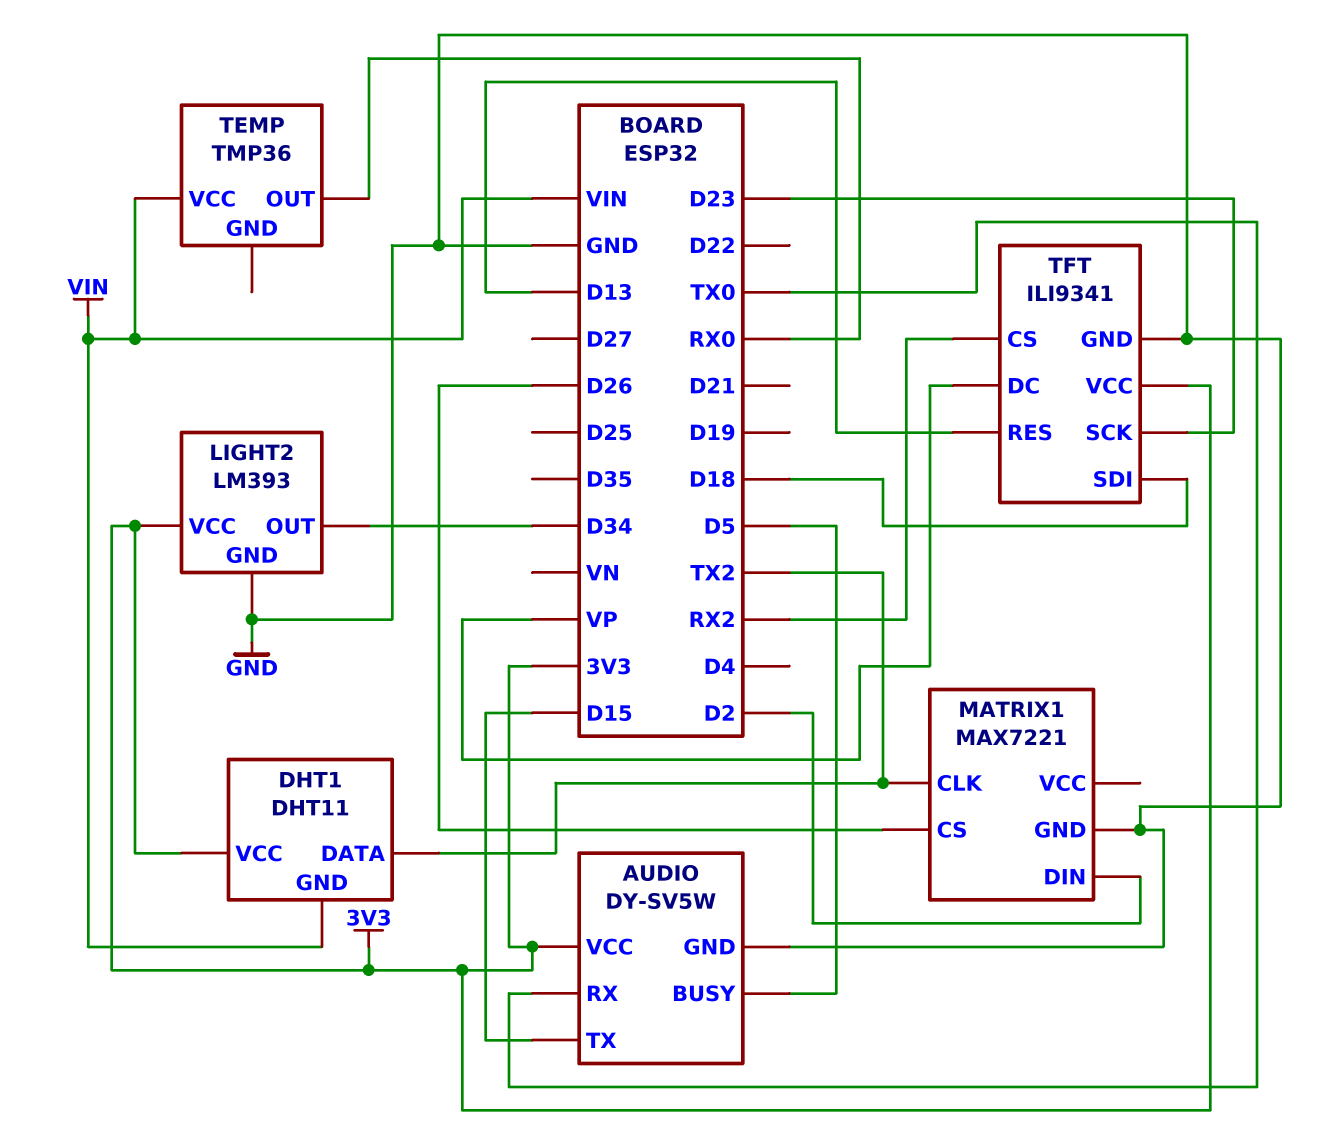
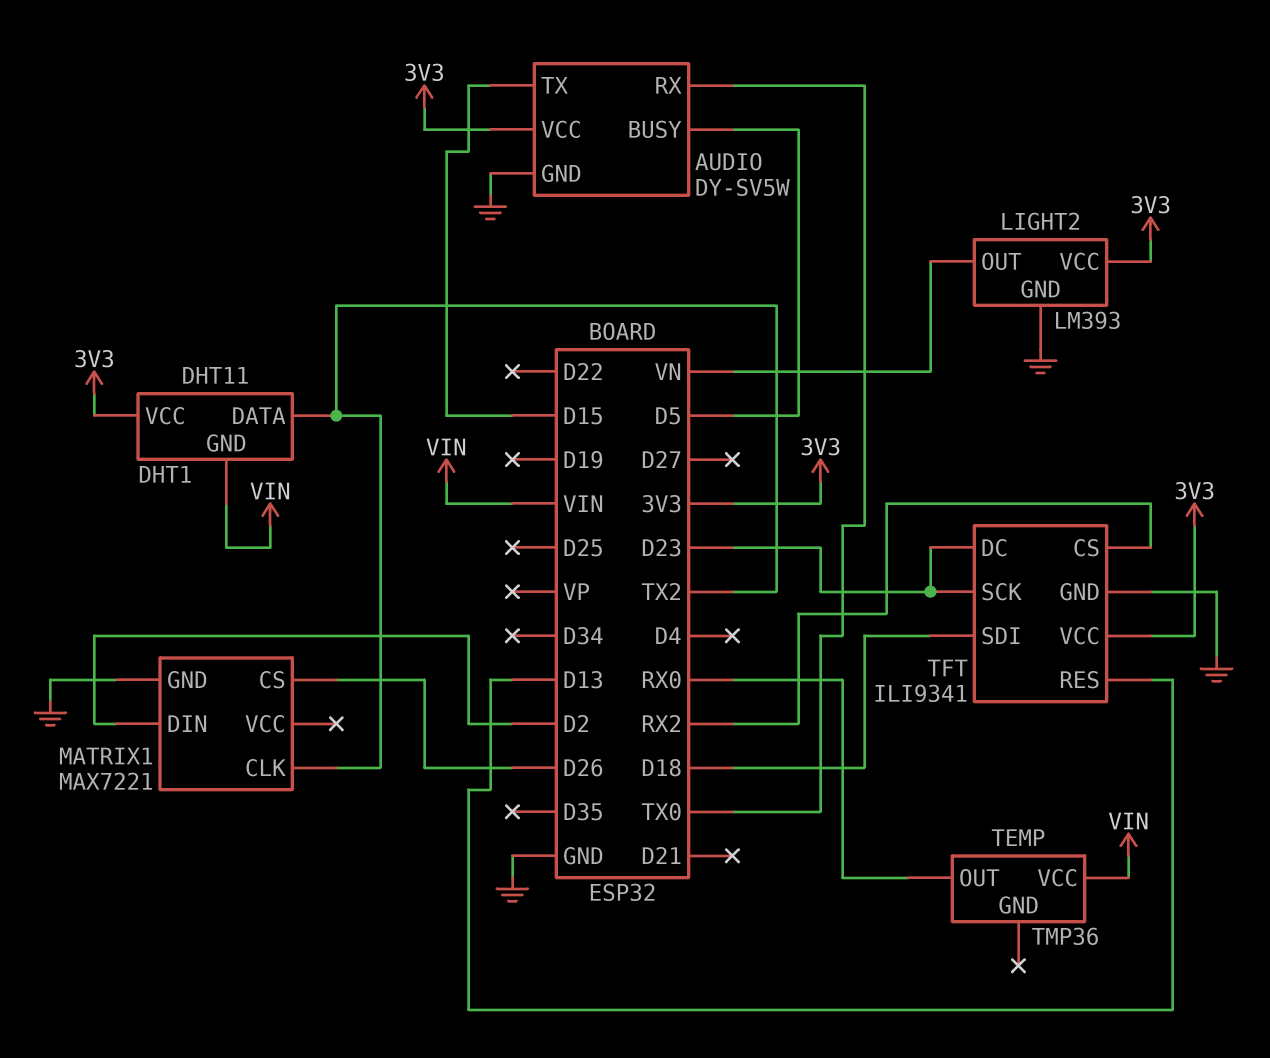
LIGHT2 pin OUT: D34 -> VN
TFT pin DC: VP -> D23

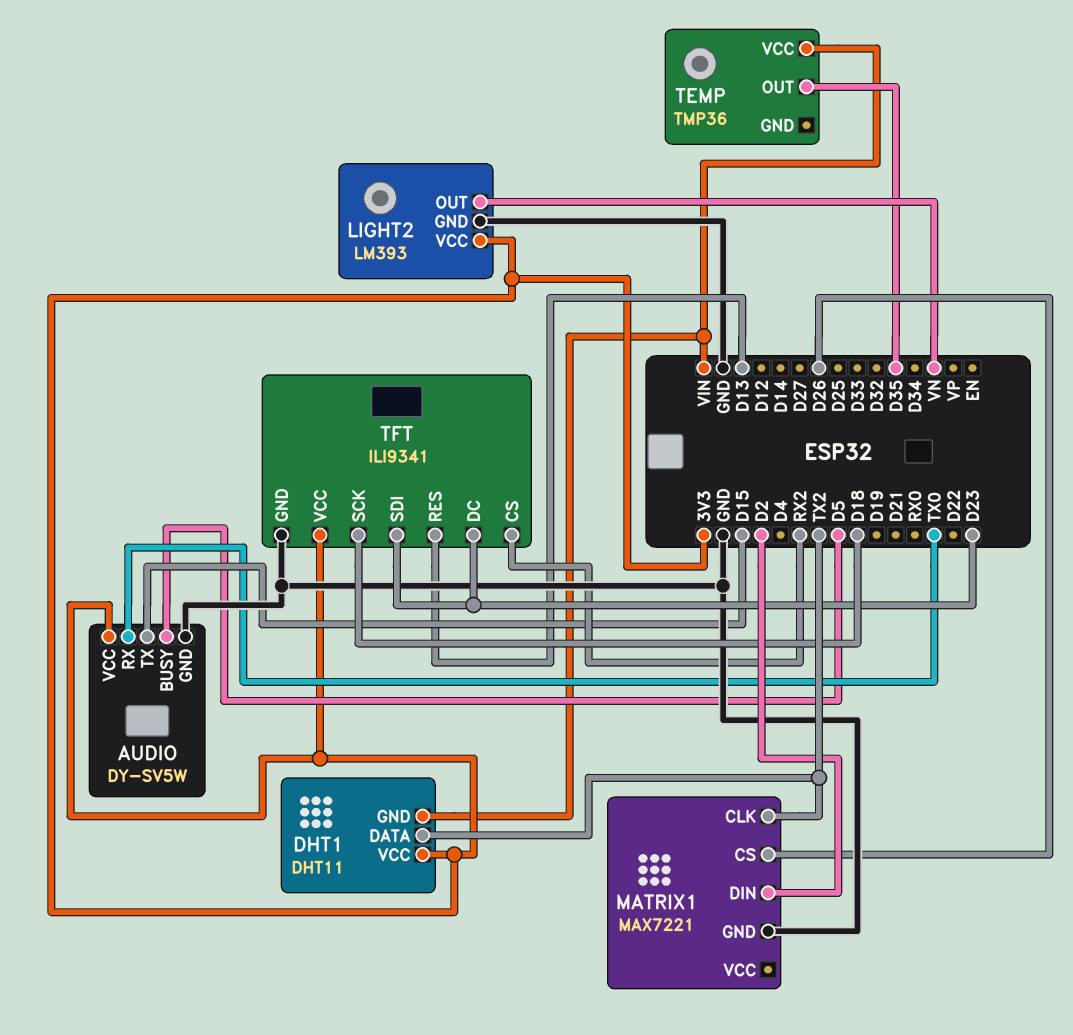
TEMP pin OUT: RX0 -> D35
TFT pin SCK: D23 -> D18
TFT pin SDI: D18 -> D23

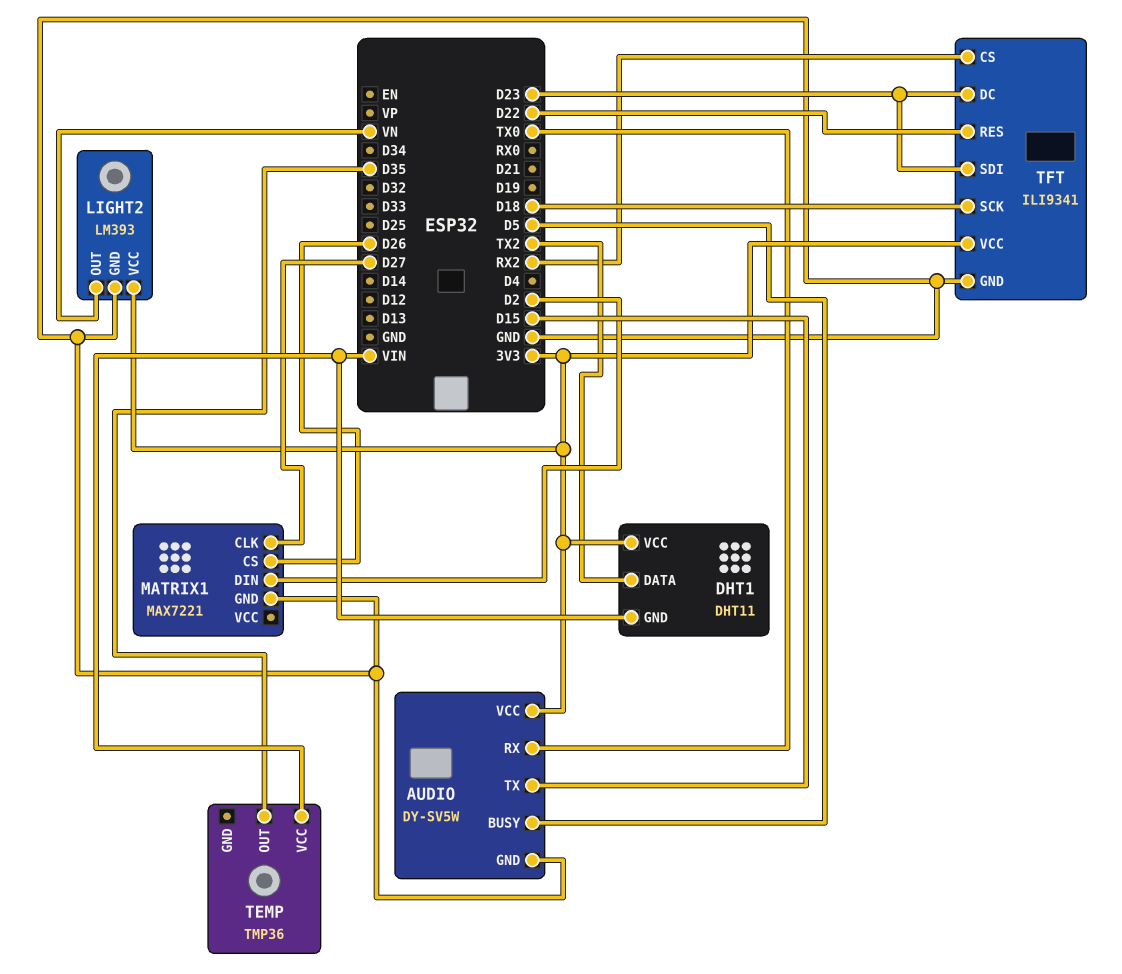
MATRIX1 pin CLK: TX2 -> D27
TFT pin RES: D13 -> D22

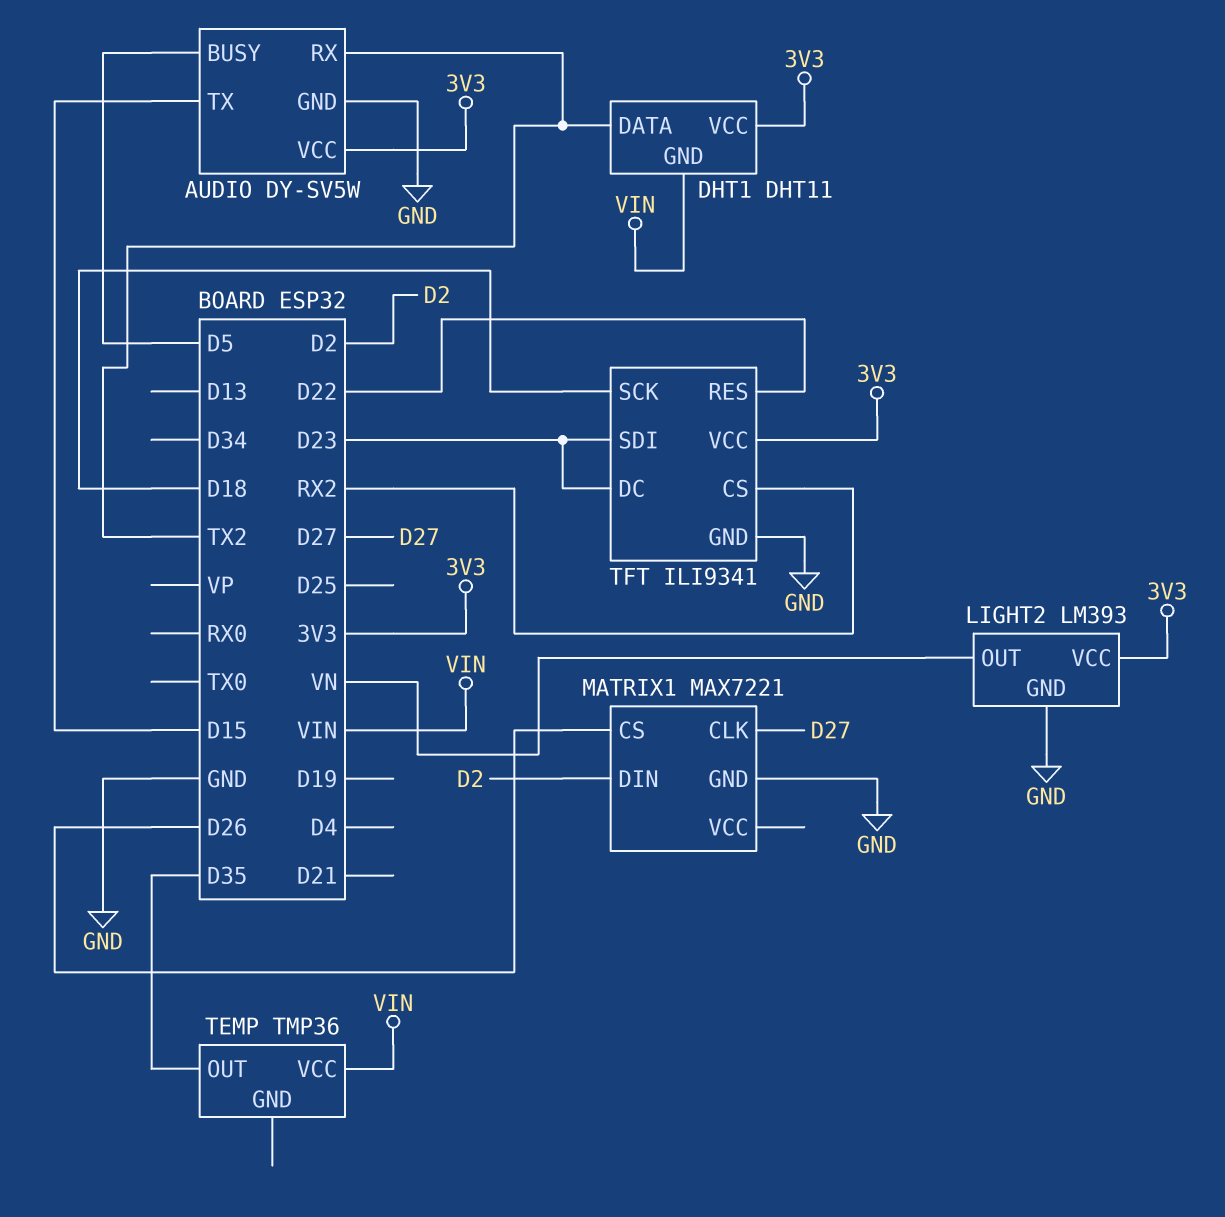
AUDIO pin RX: TX0 -> TX2

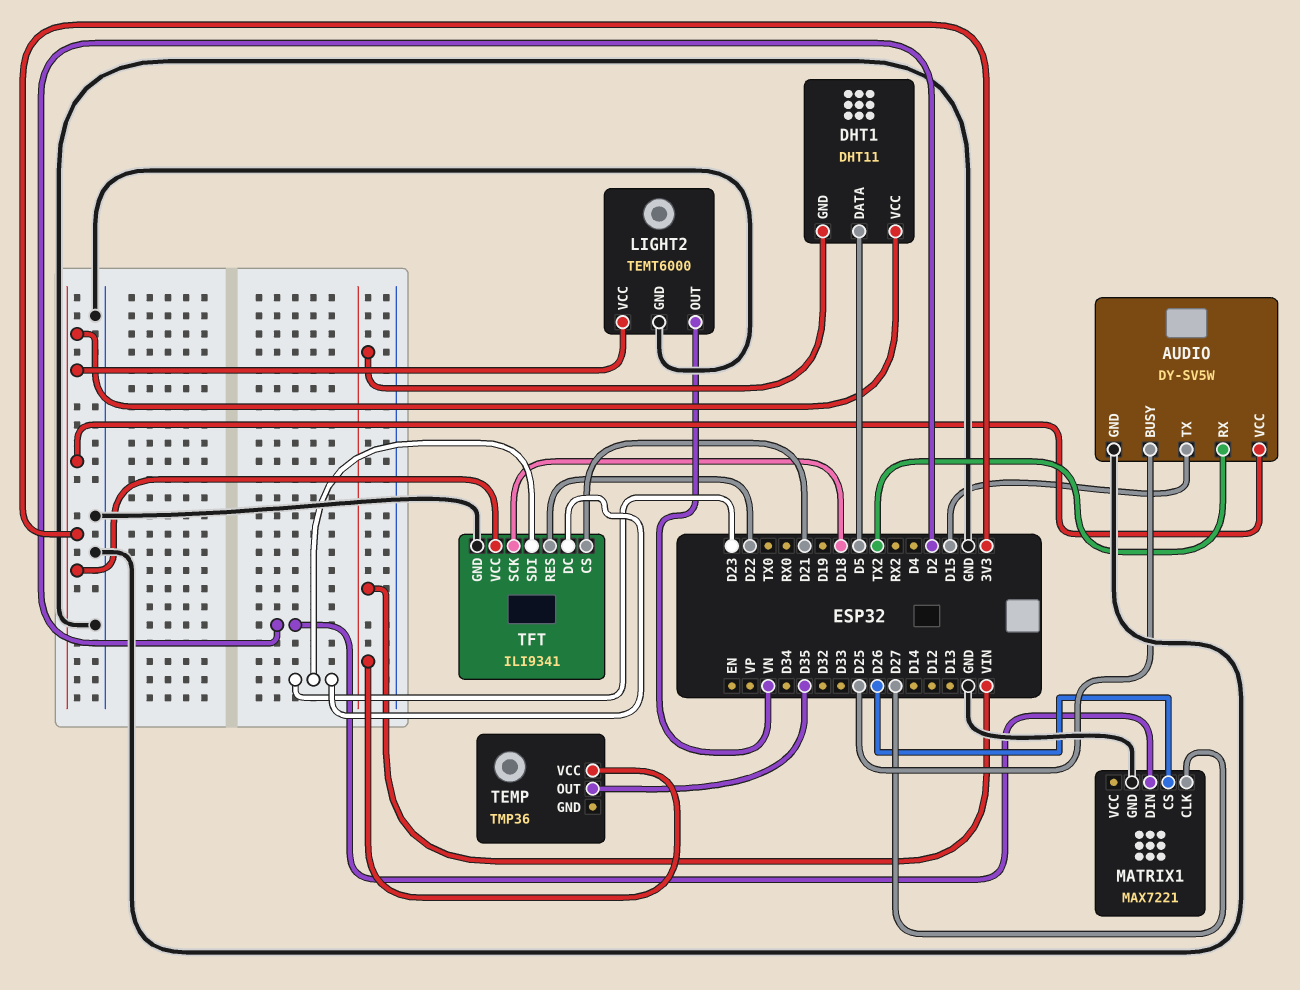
AUDIO pin BUSY: D5 -> D25
DHT1 pin DATA: TX2 -> D5
LIGHT2: LM393 -> TEMT6000
TFT pin CS: RX2 -> D21

